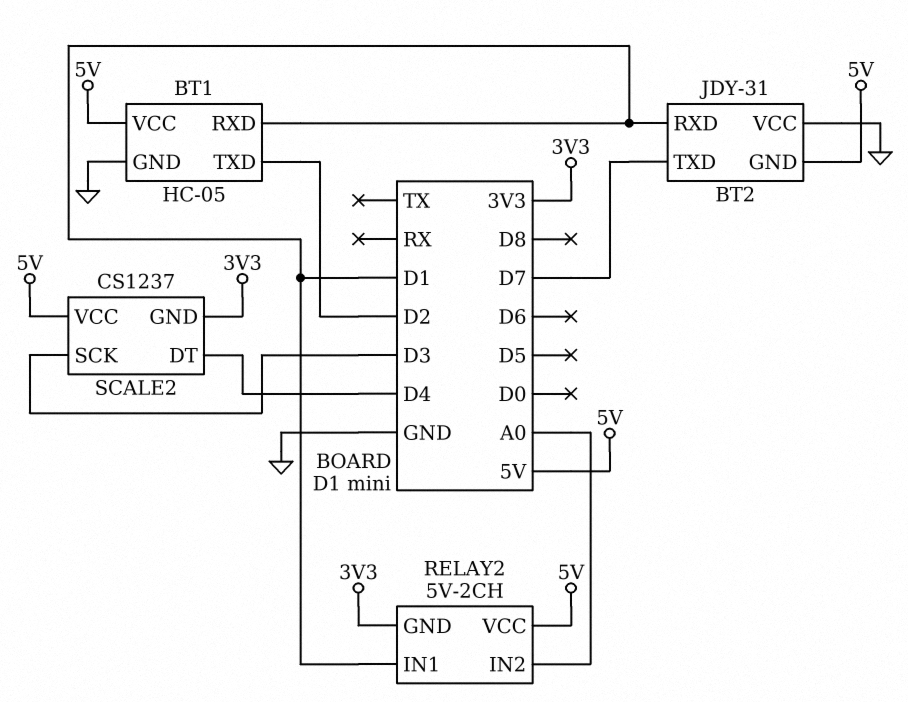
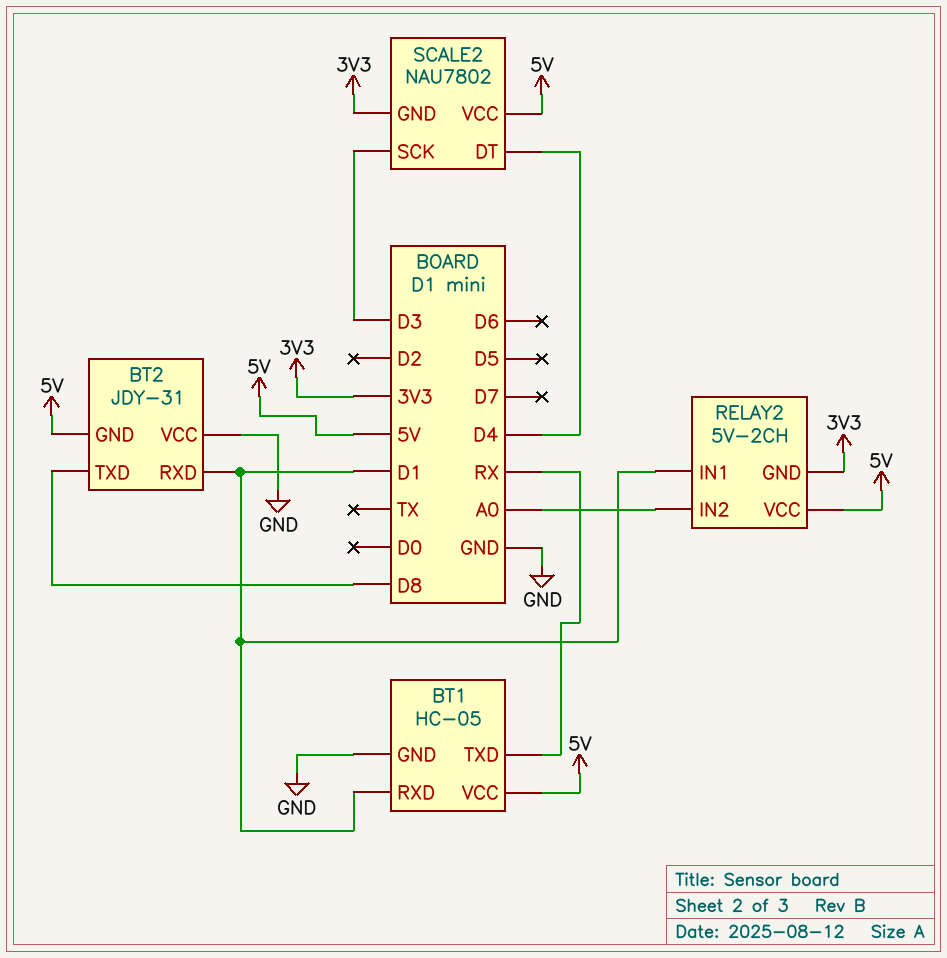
BT1 pin TXD: D2 -> RX
BT2 pin TXD: D7 -> D8
SCALE2: CS1237 -> NAU7802

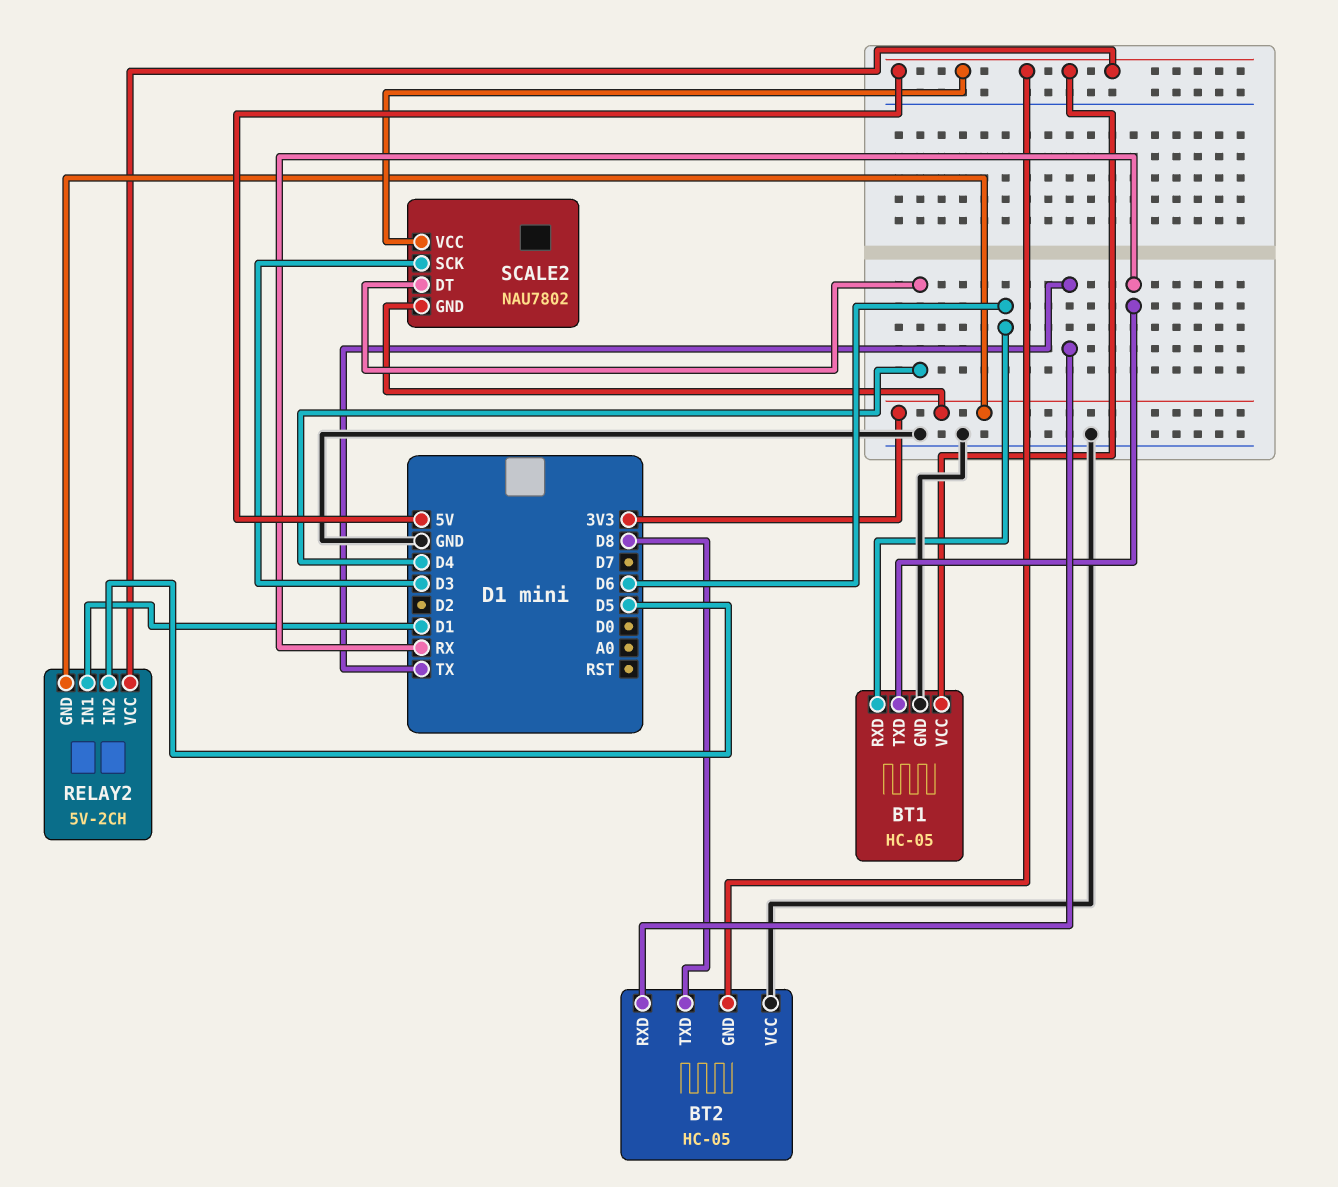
BT1 pin RXD: D1 -> D6
BT2: JDY-31 -> HC-05
BT2 pin RXD: D1 -> TX
RELAY2 pin IN2: A0 -> D5

